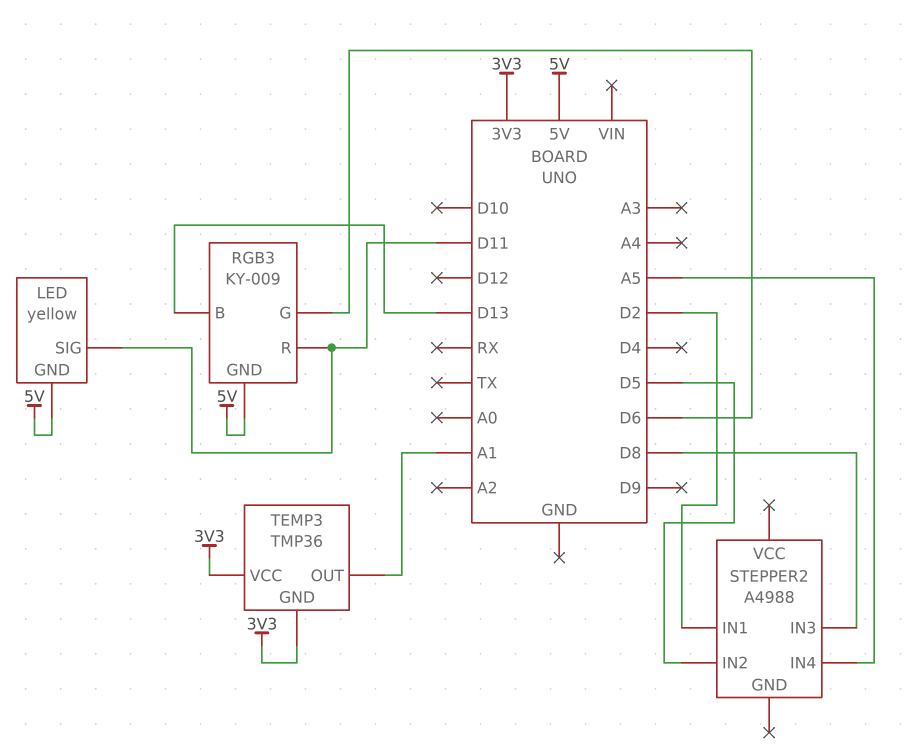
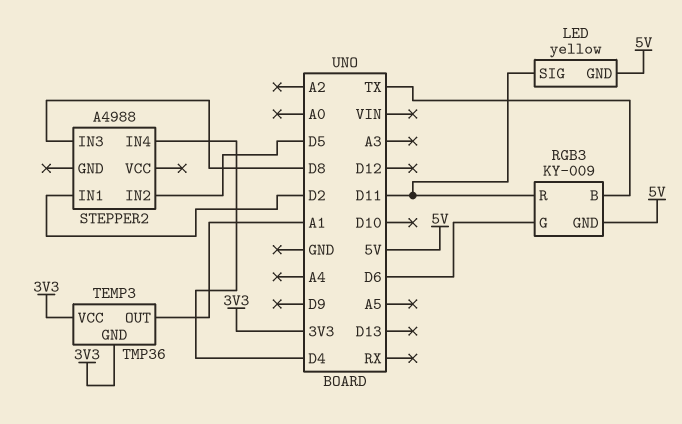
RGB3 pin B: D13 -> TX
STEPPER2 pin IN4: A5 -> D4

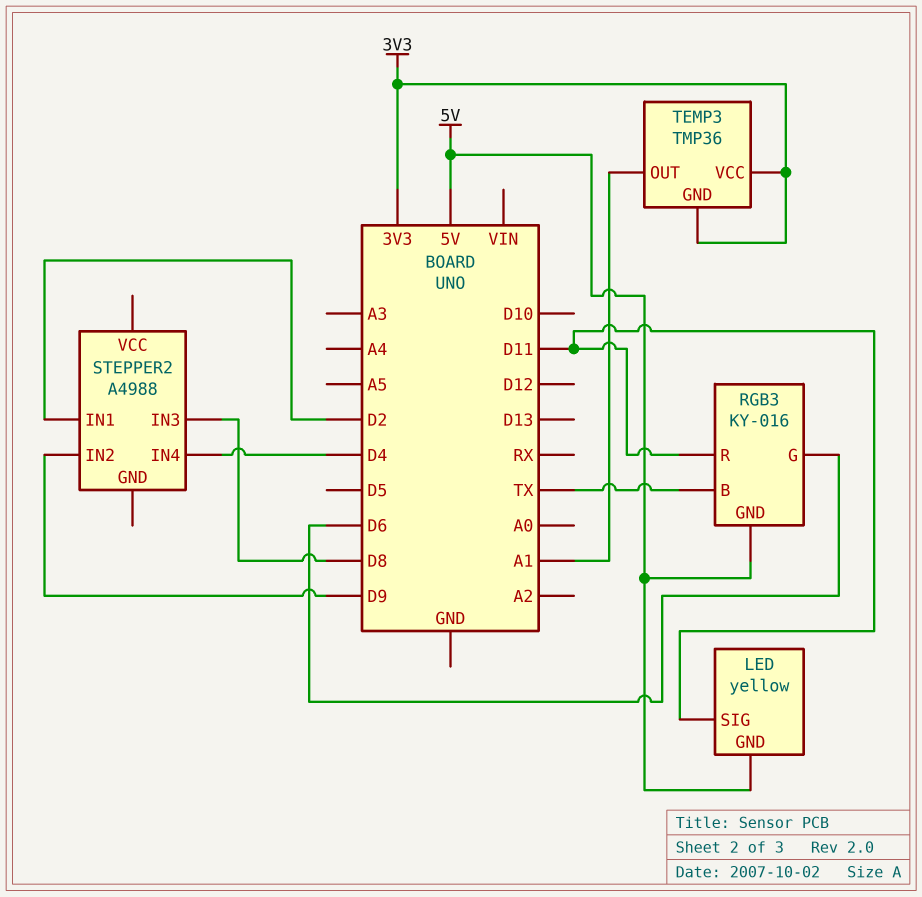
RGB3: KY-009 -> KY-016
STEPPER2 pin IN2: D5 -> D9

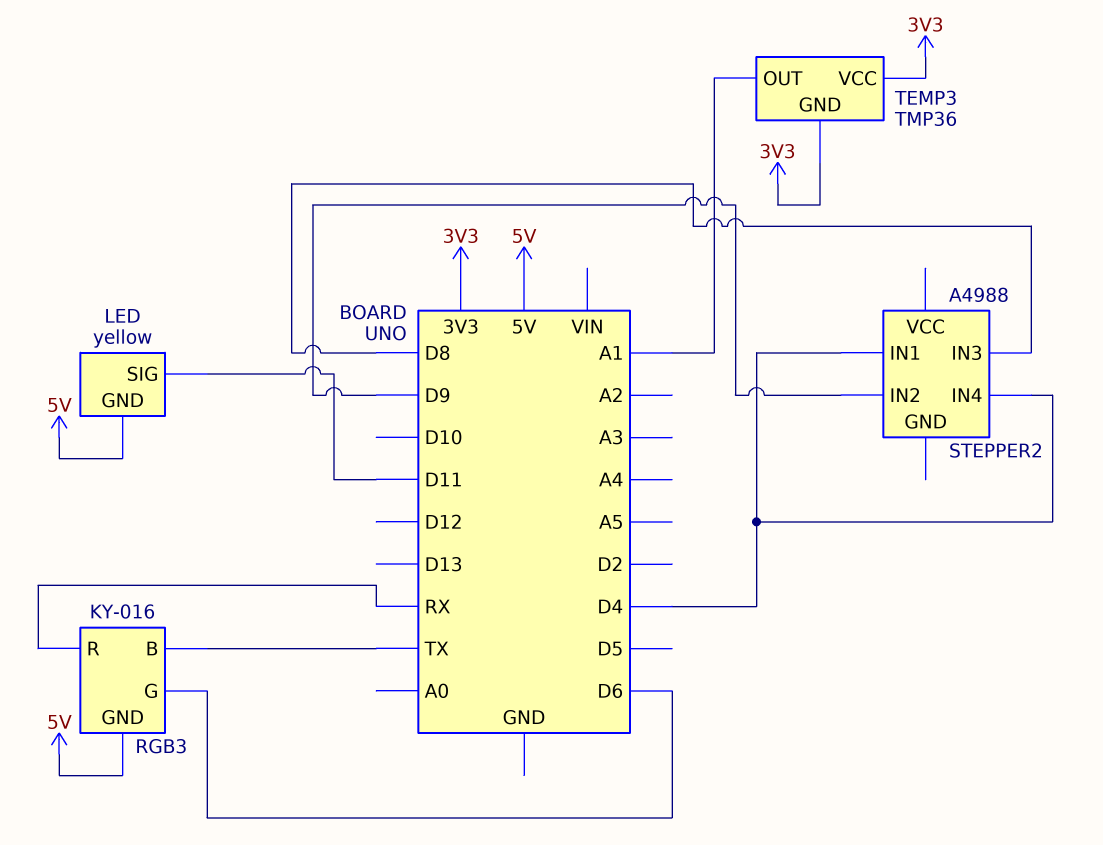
RGB3 pin R: D11 -> RX
STEPPER2 pin IN1: D2 -> D4

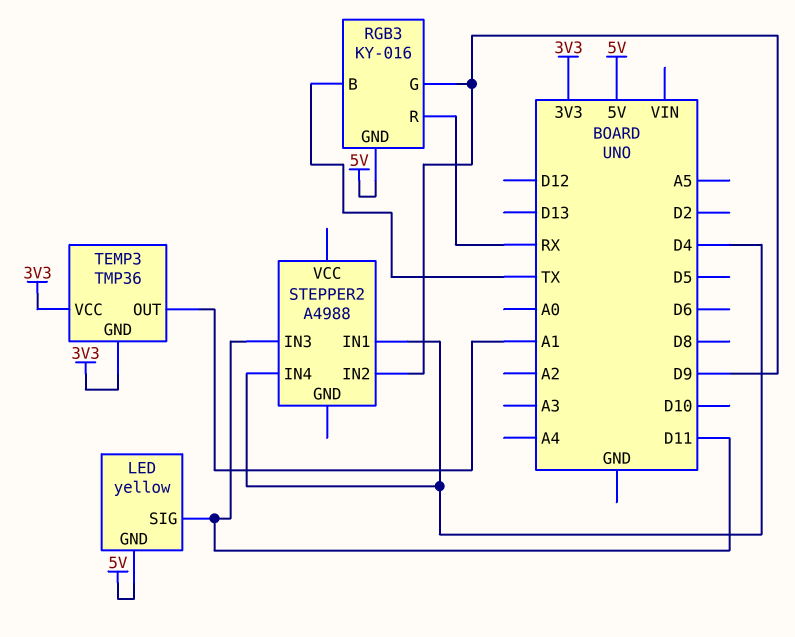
RGB3 pin G: D6 -> D9
STEPPER2 pin IN3: D8 -> D11

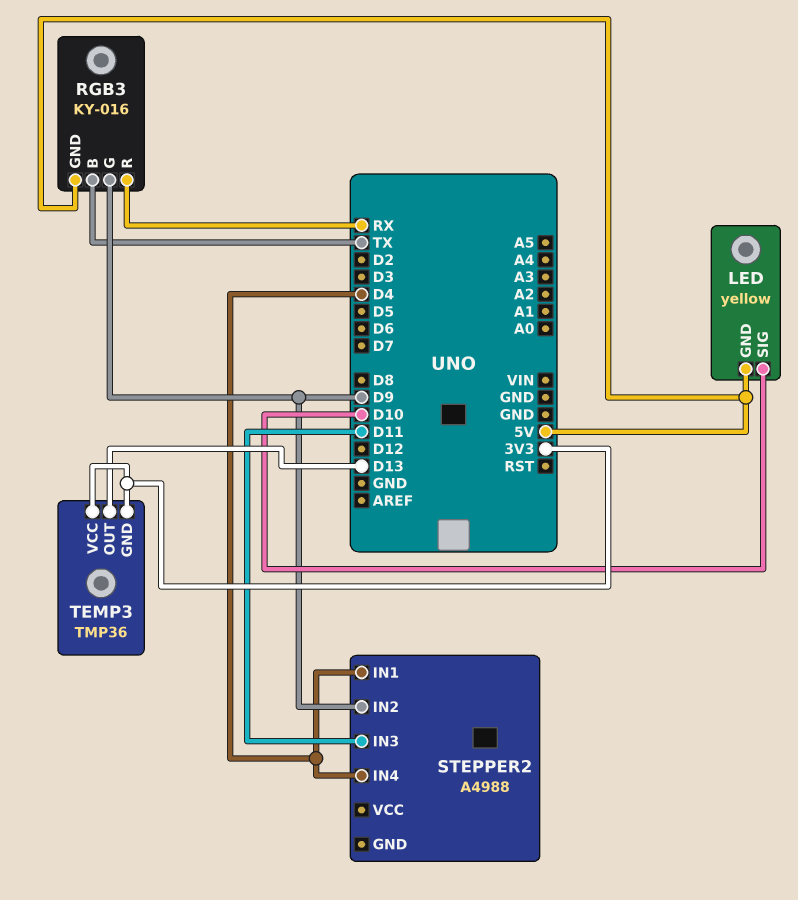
LED pin SIG: D11 -> D10
TEMP3 pin OUT: A1 -> D13

